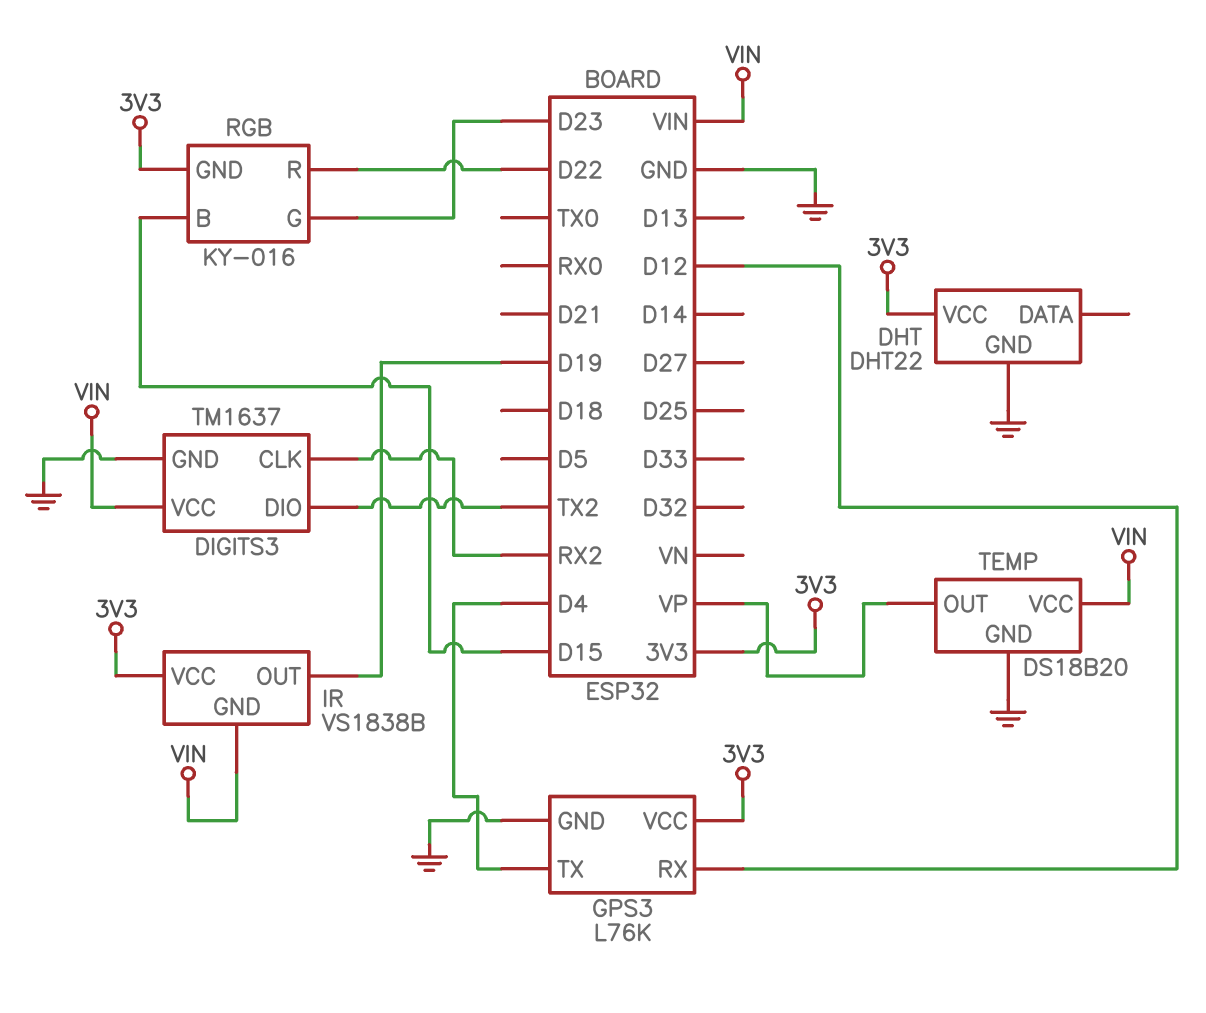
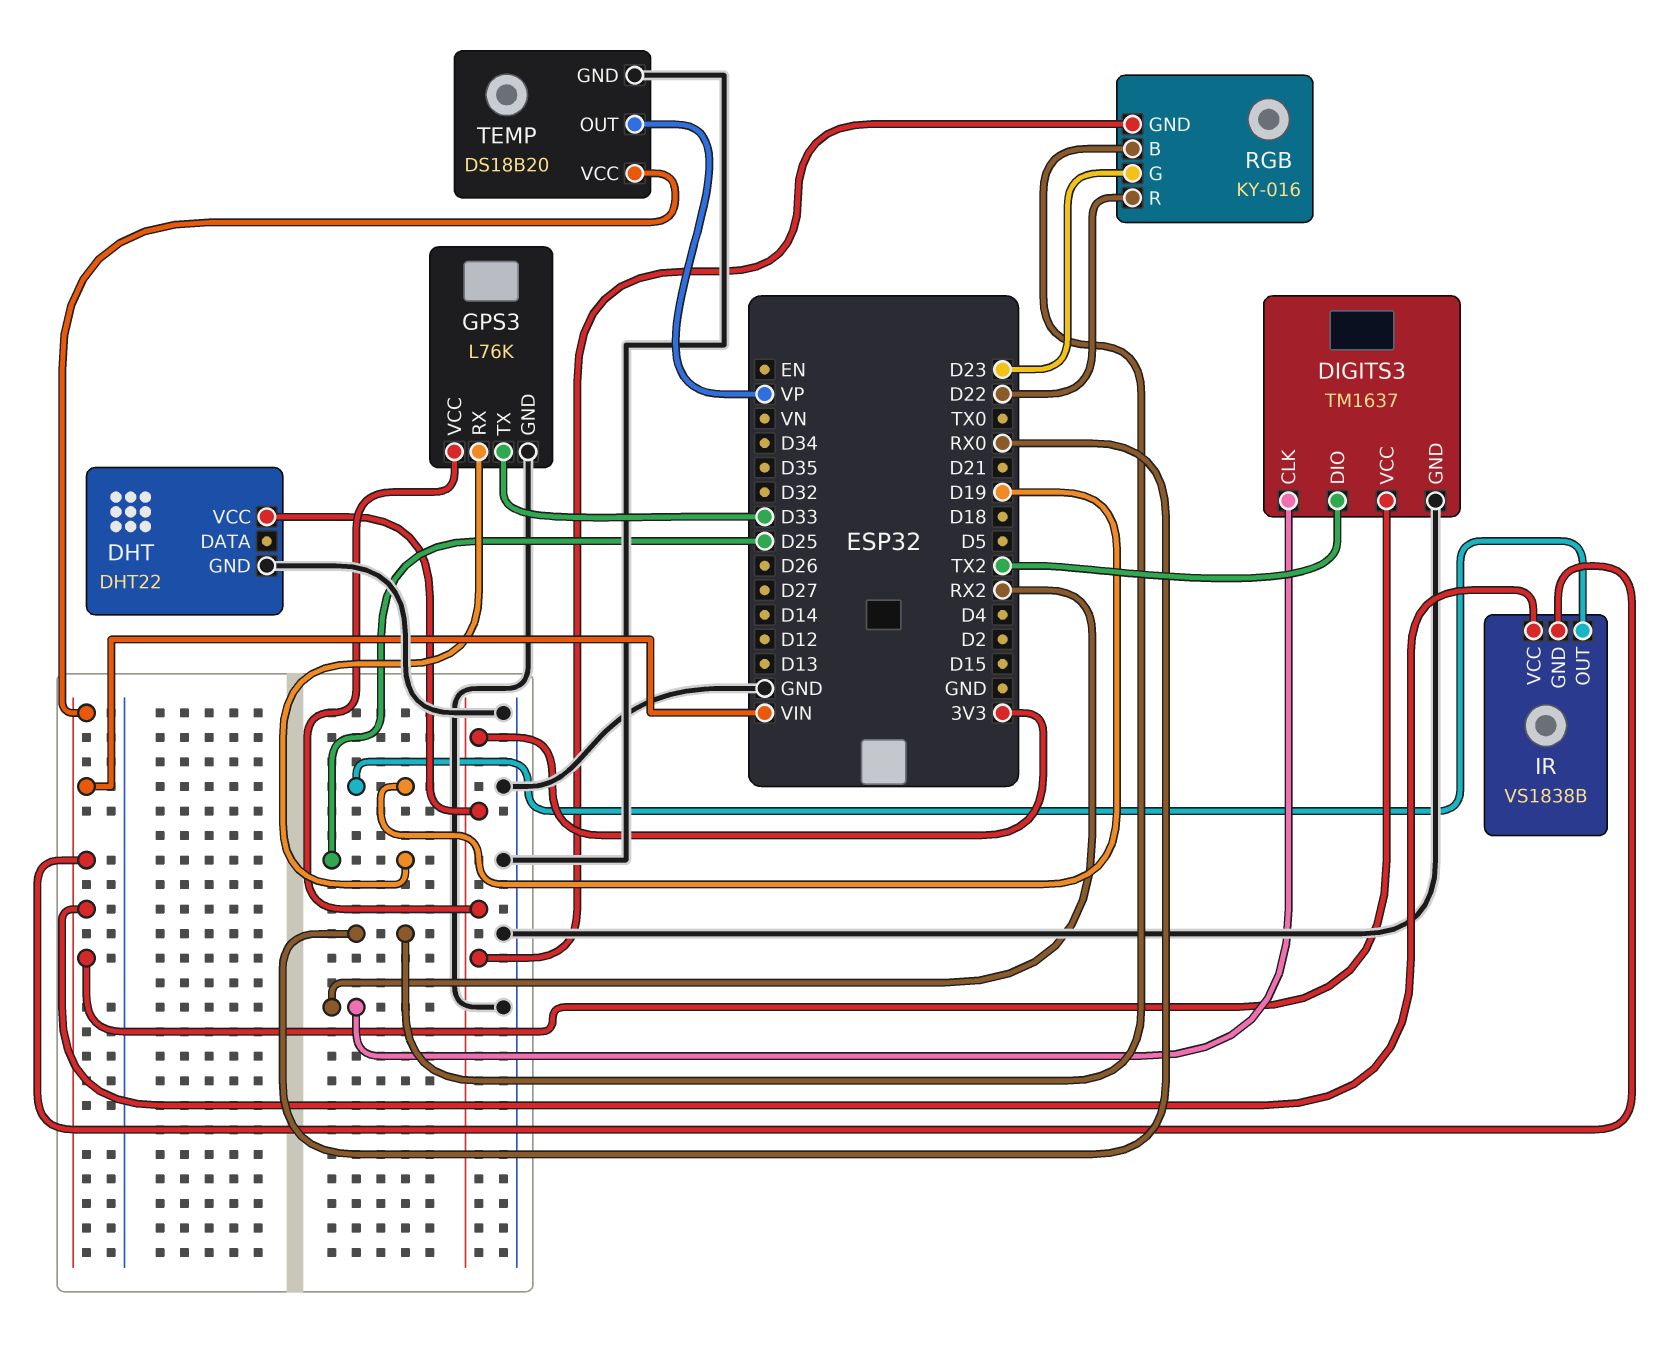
GPS3 pin RX: D12 -> D25
GPS3 pin TX: D4 -> D33
IR pin VCC: 3V3 -> VIN
RGB pin B: D15 -> RX0

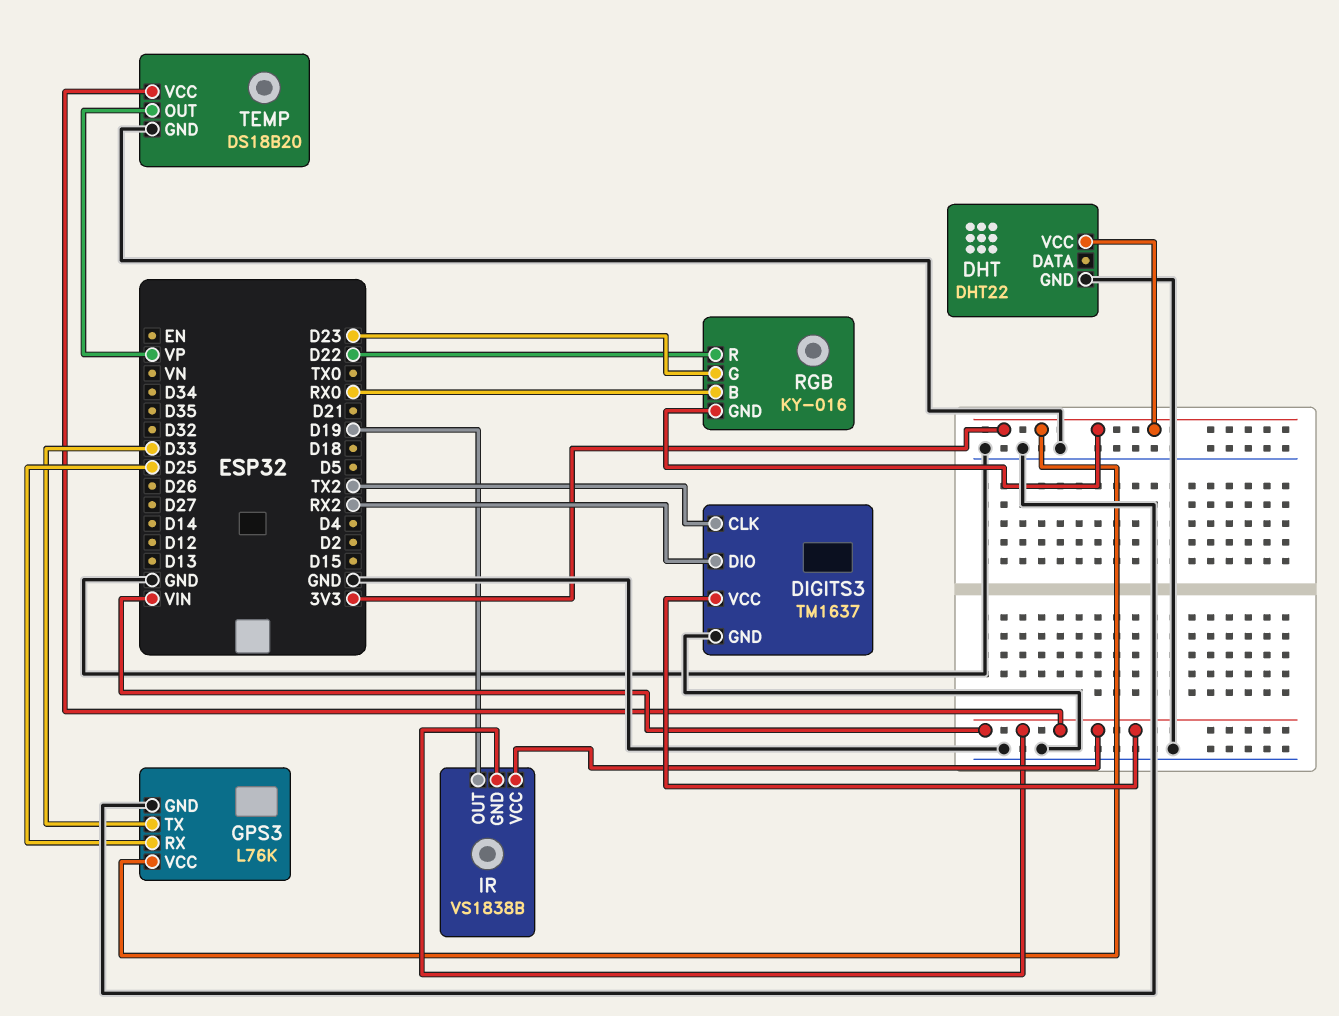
DIGITS3 pin CLK: RX2 -> TX2
DIGITS3 pin DIO: TX2 -> RX2

